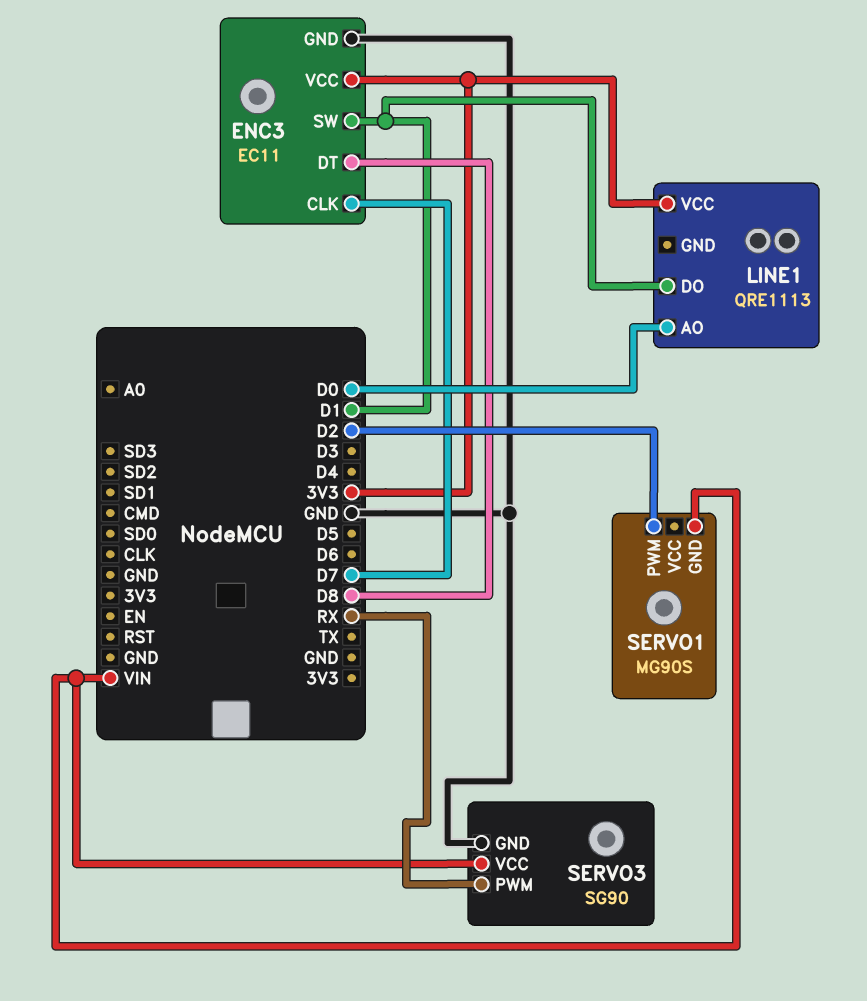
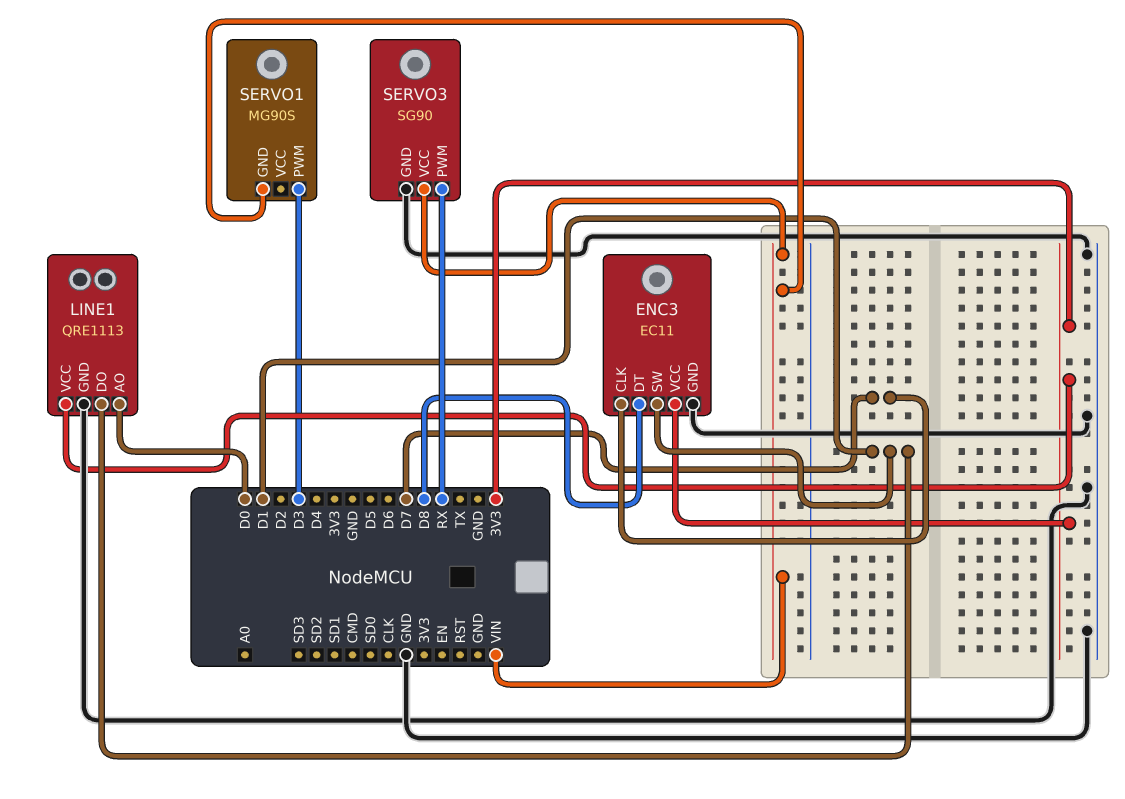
LINE1 pin GND: none -> GND
SERVO1 pin PWM: D2 -> D3

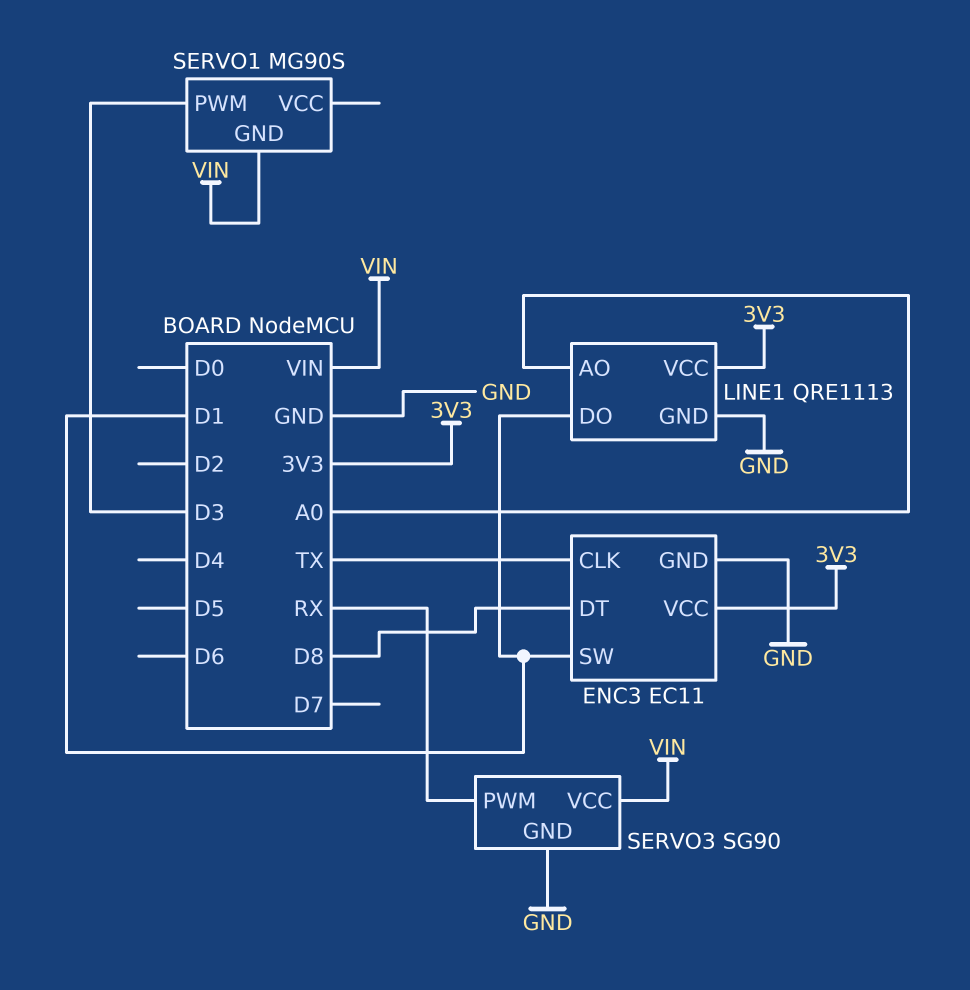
ENC3 pin CLK: D7 -> TX
LINE1 pin AO: D0 -> A0

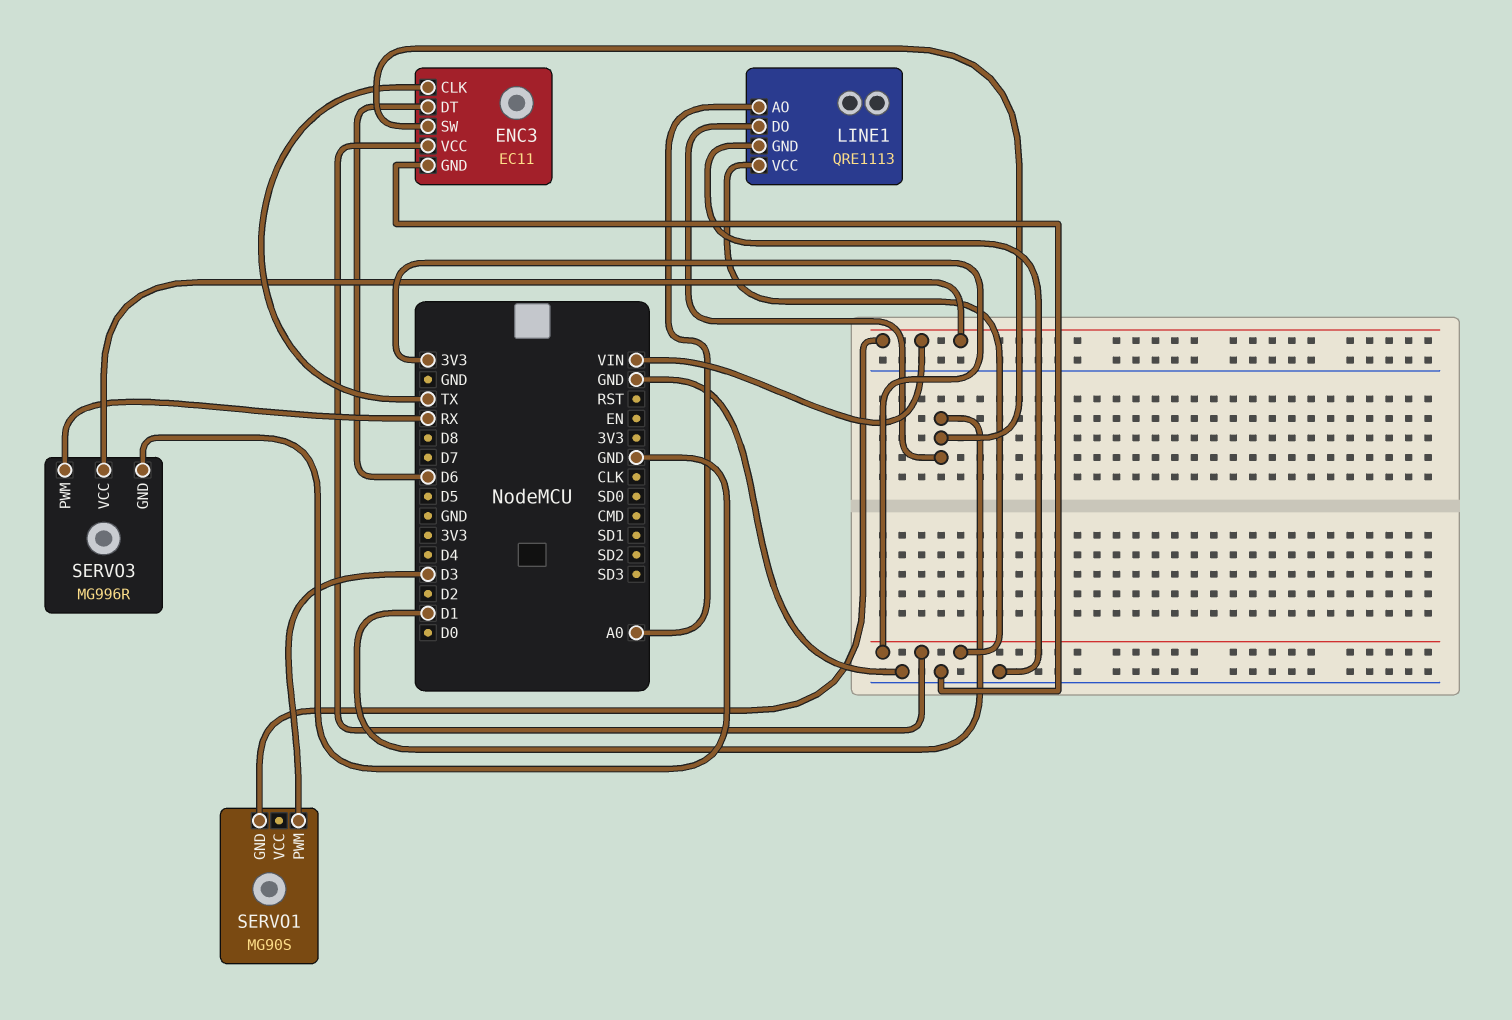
ENC3 pin DT: D8 -> D6
SERVO3: SG90 -> MG996R

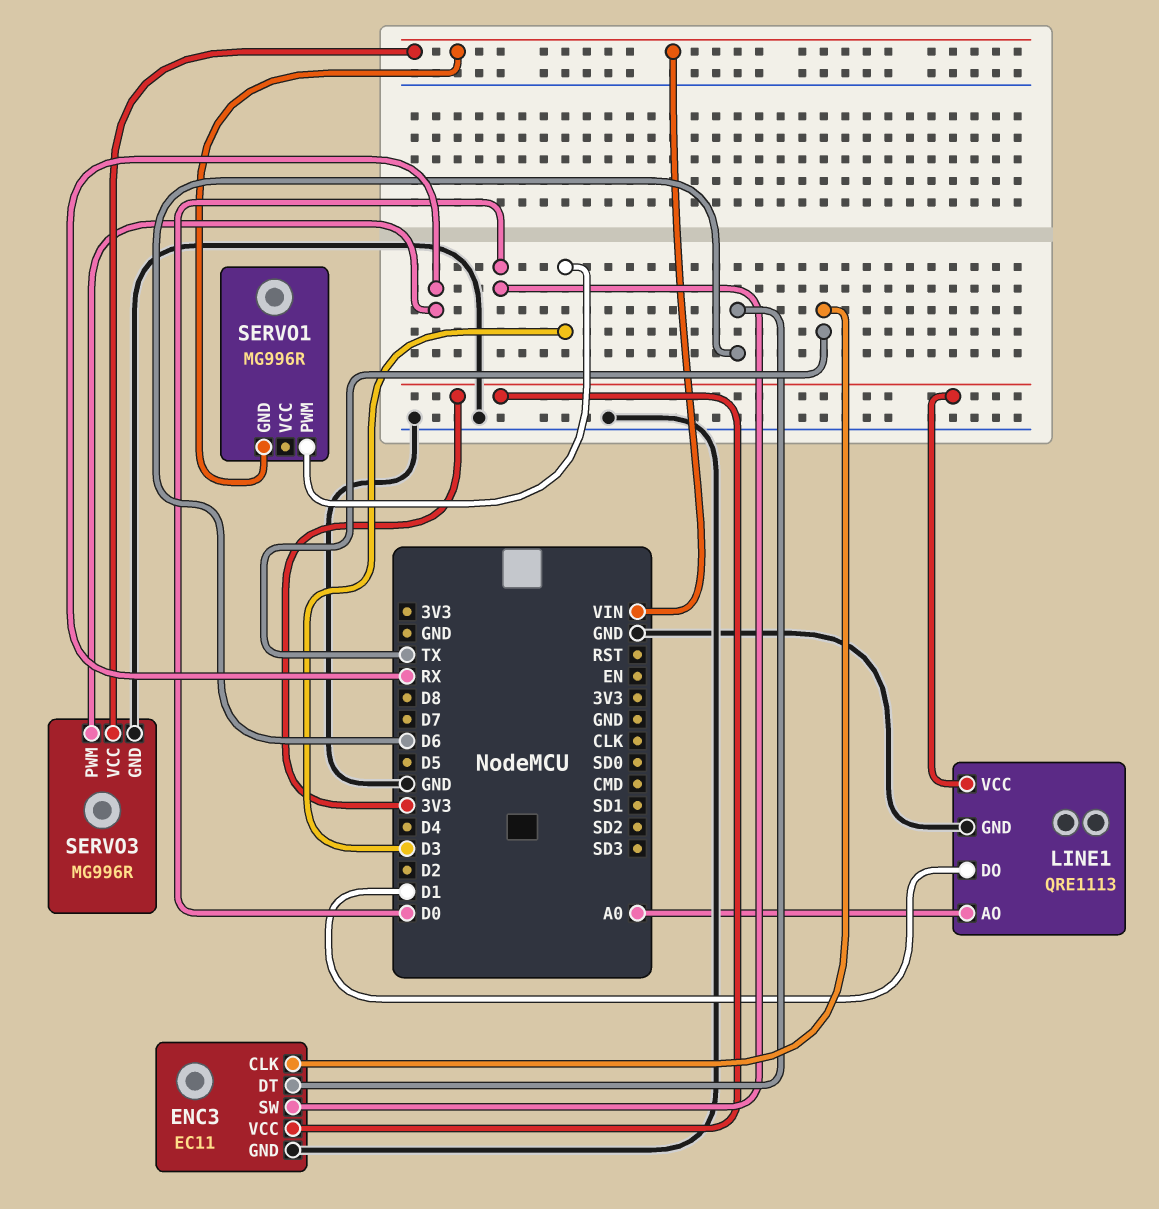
ENC3 pin SW: D1 -> D0
SERVO1: MG90S -> MG996R

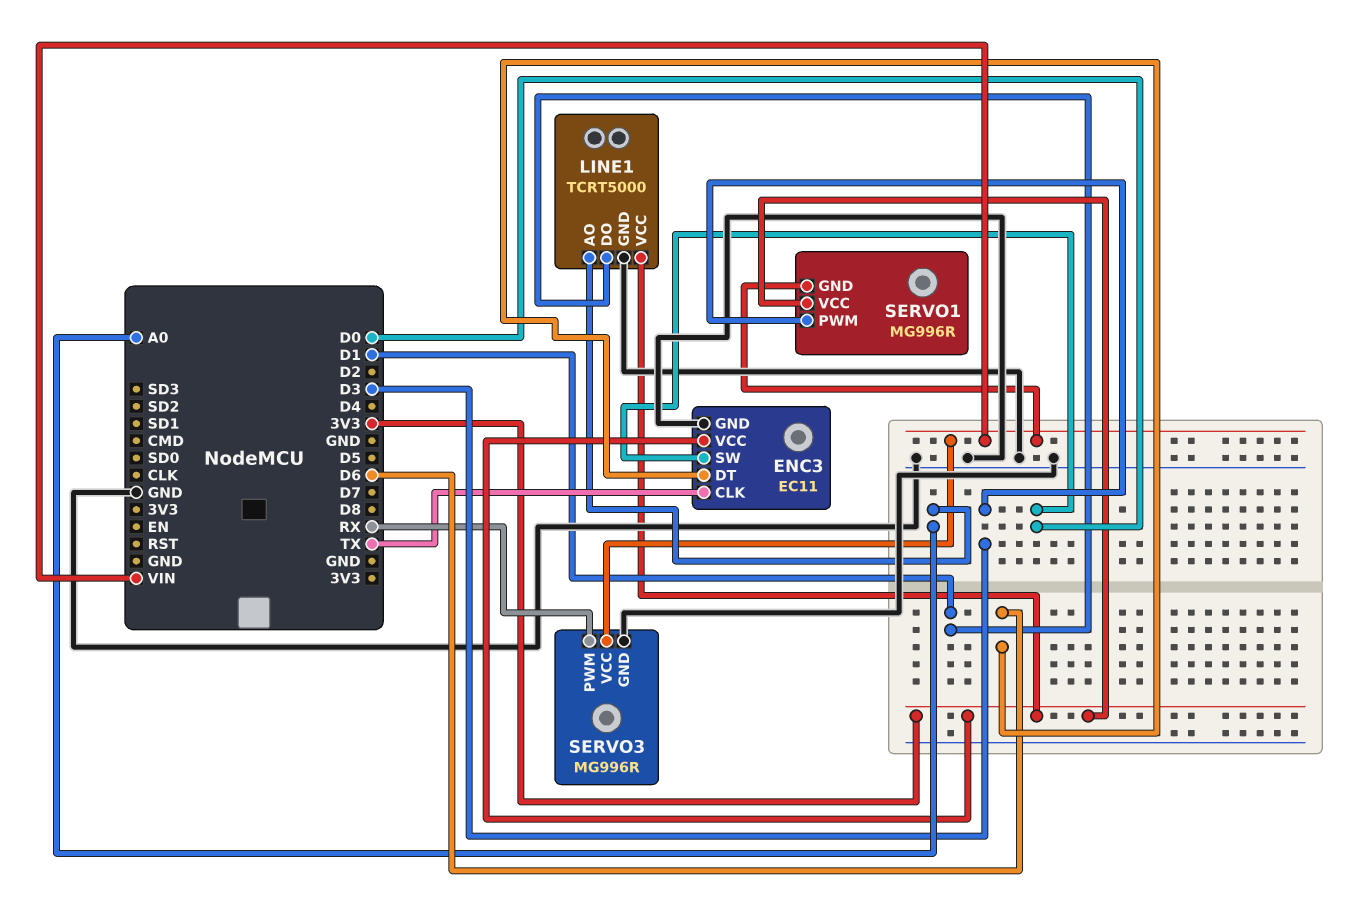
LINE1: QRE1113 -> TCRT5000
SERVO1 pin VCC: none -> 3V3

